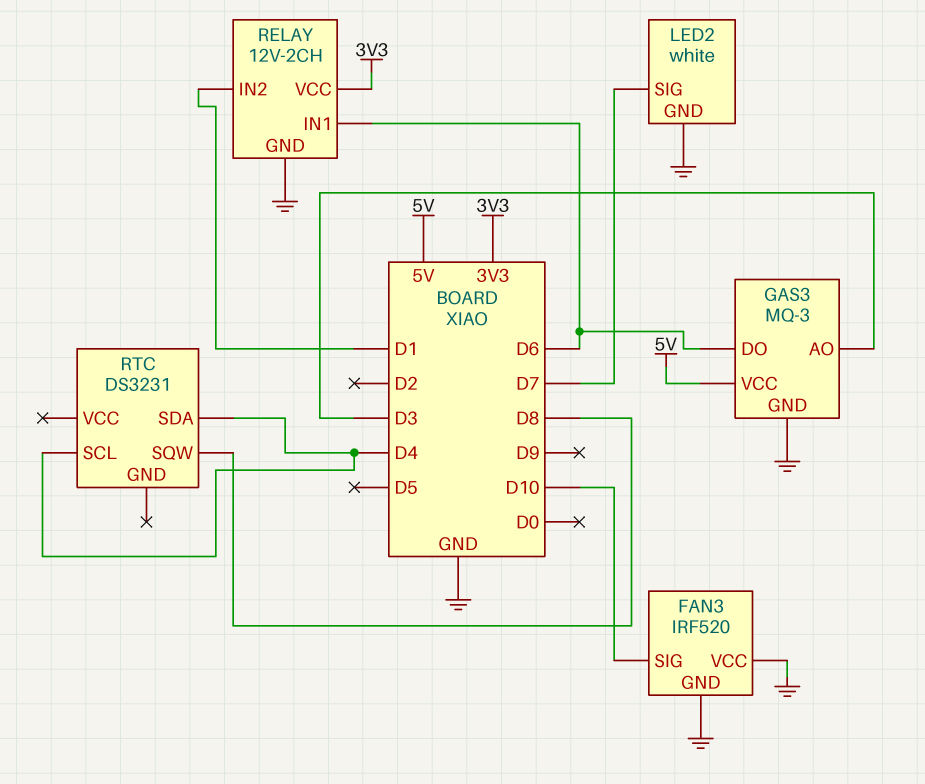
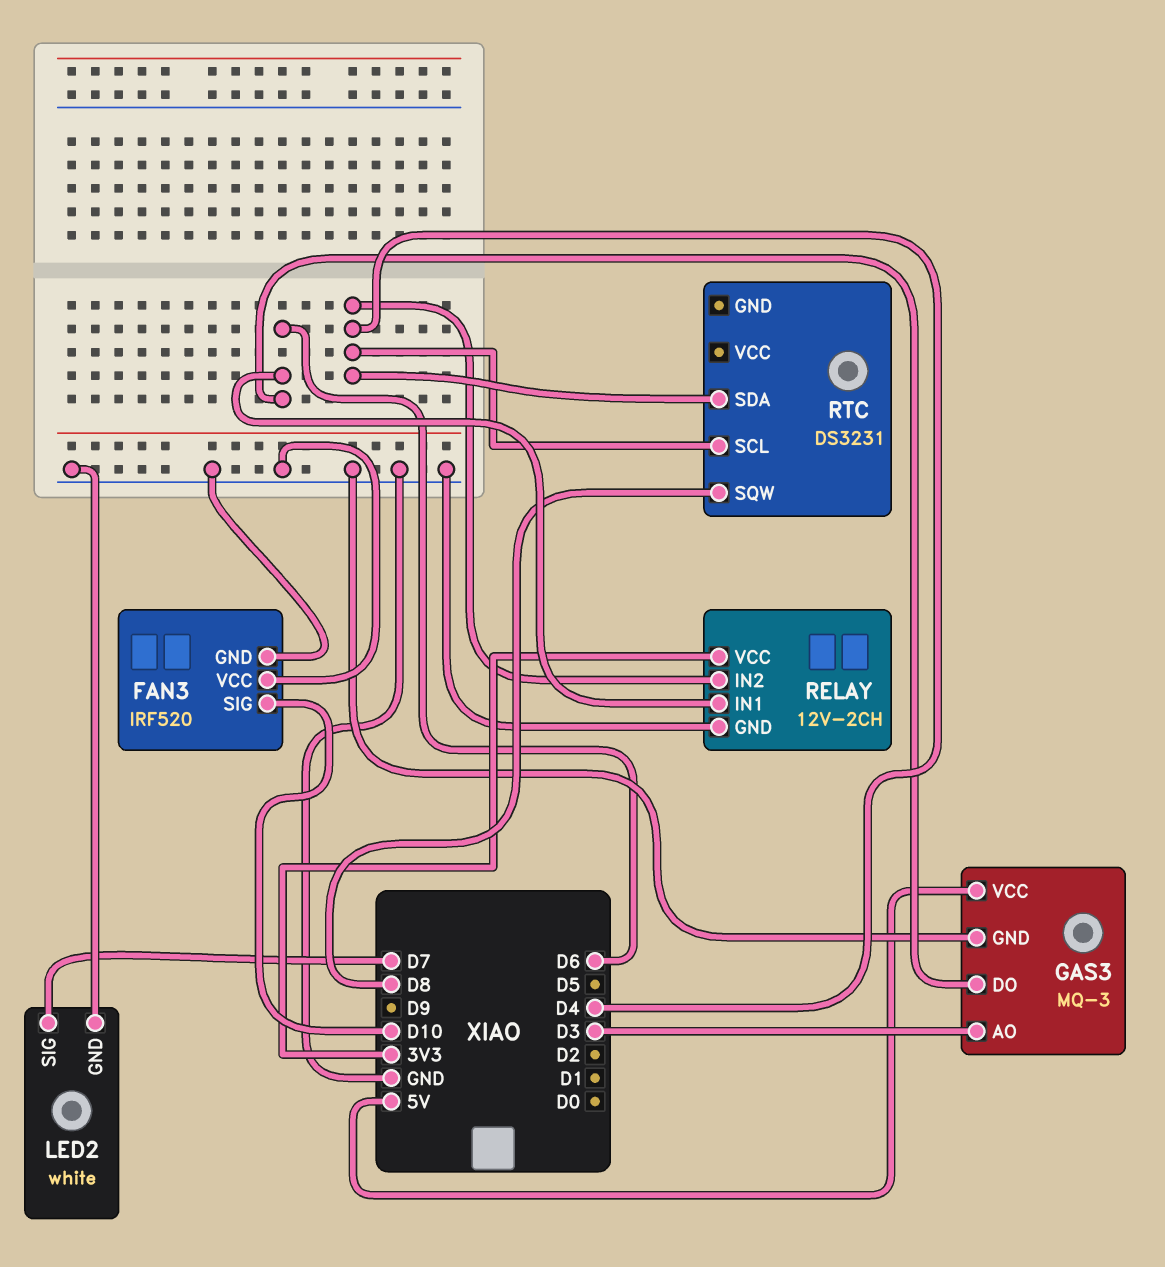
RELAY pin IN2: D1 -> D4

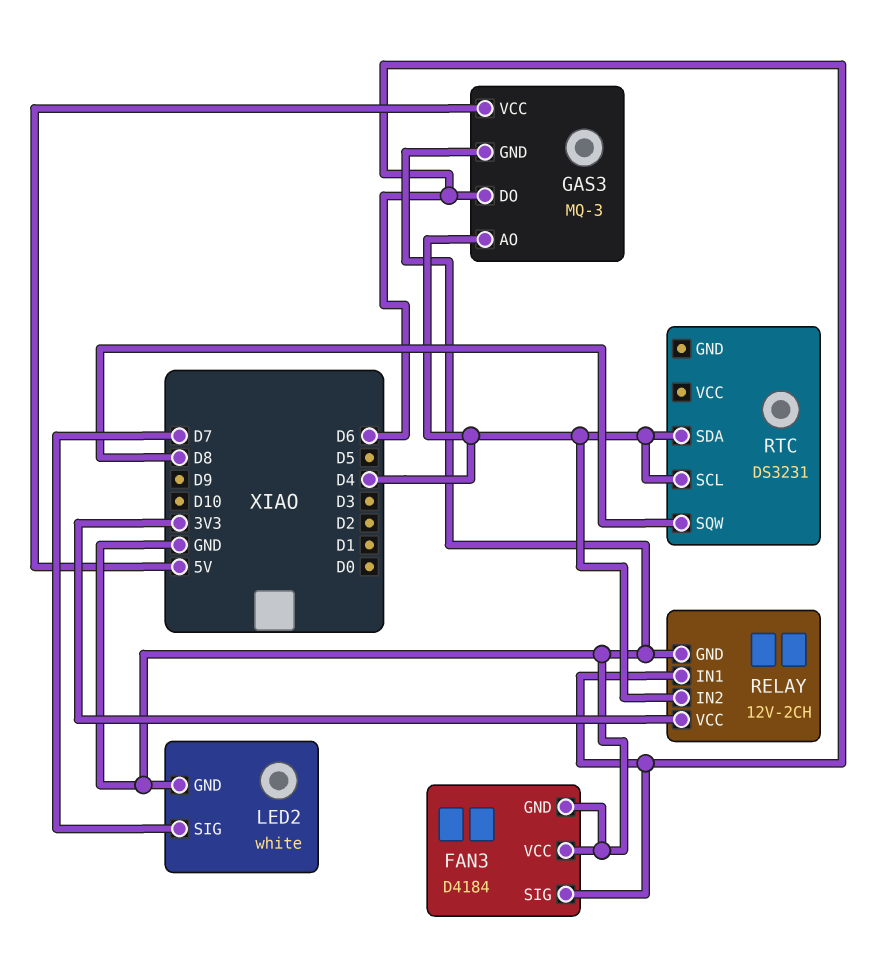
FAN3: IRF520 -> D4184
FAN3 pin SIG: D10 -> D6
GAS3 pin AO: D3 -> D4

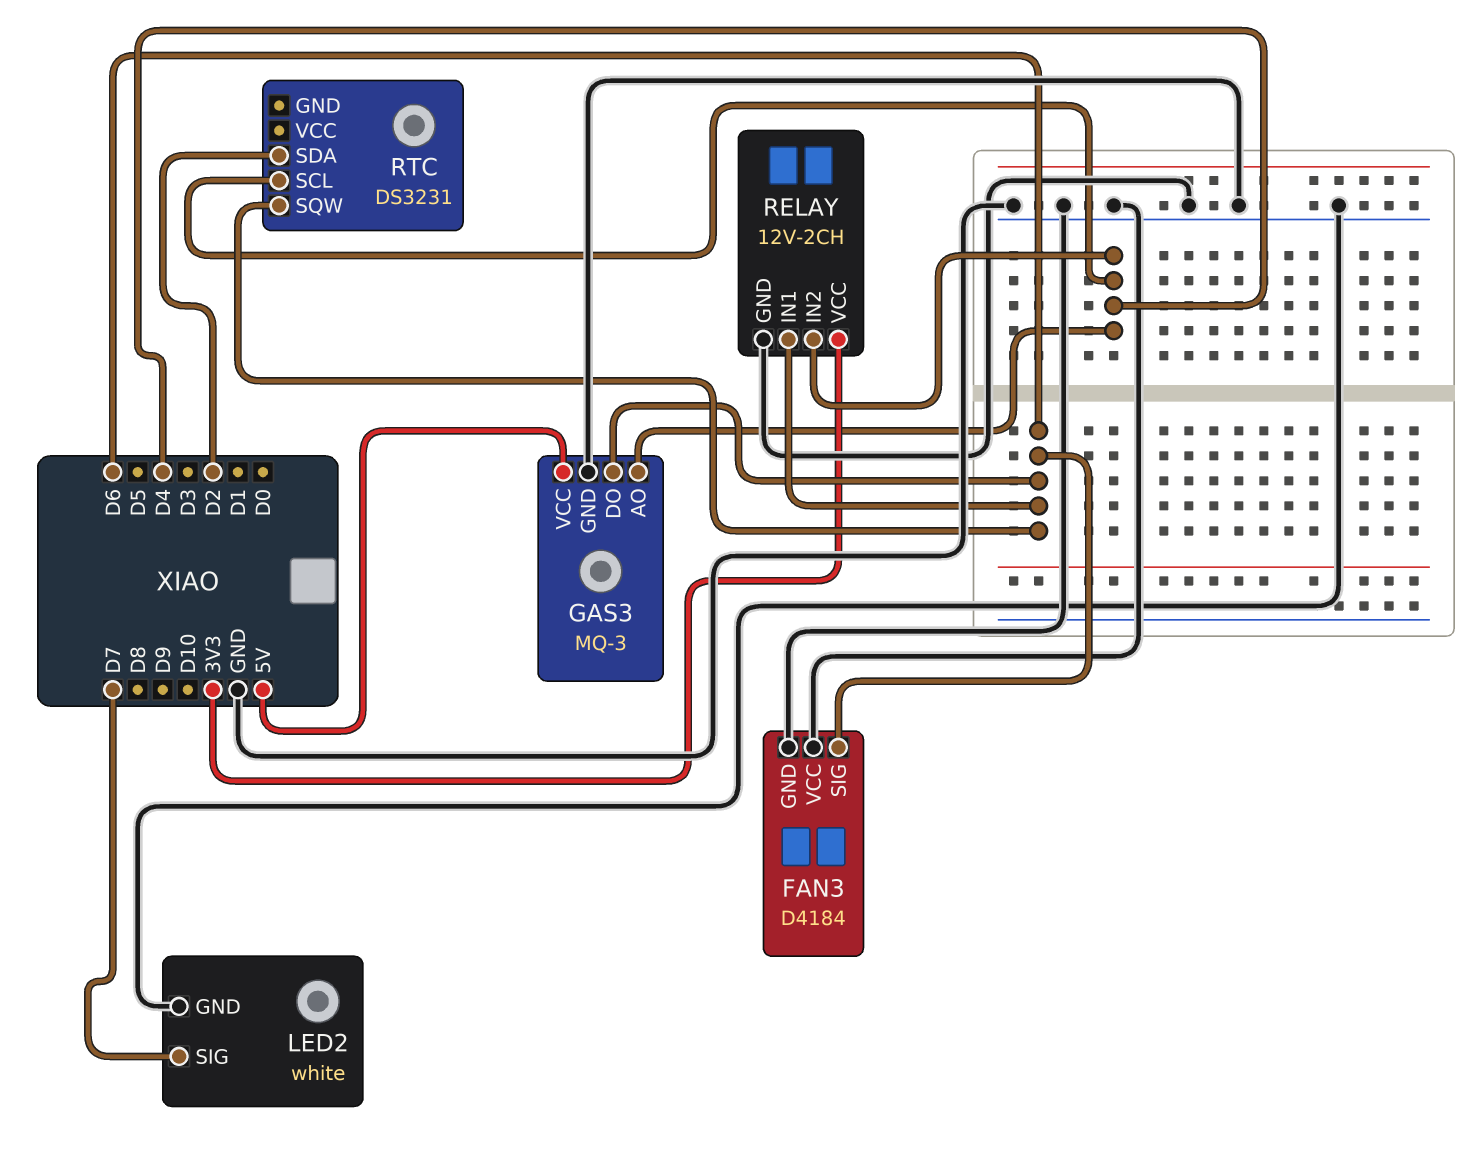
RTC pin SDA: D4 -> D2
RTC pin SQW: D8 -> D6

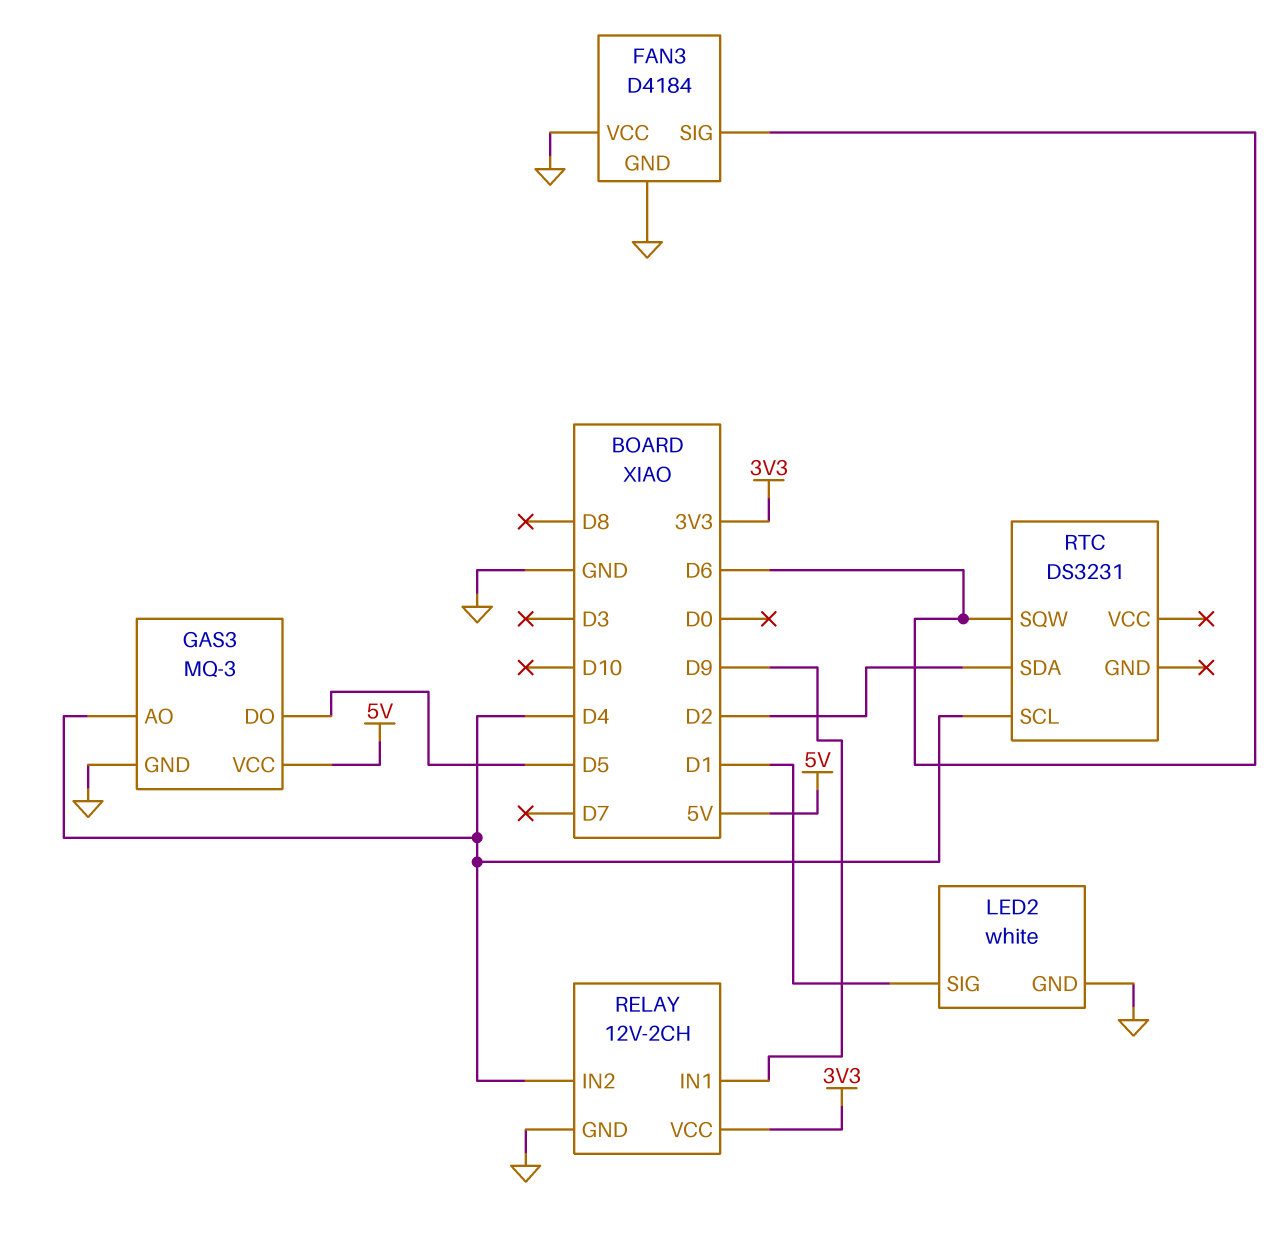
GAS3 pin DO: D6 -> D5
LED2 pin SIG: D7 -> D1
RELAY pin IN1: D6 -> D9

